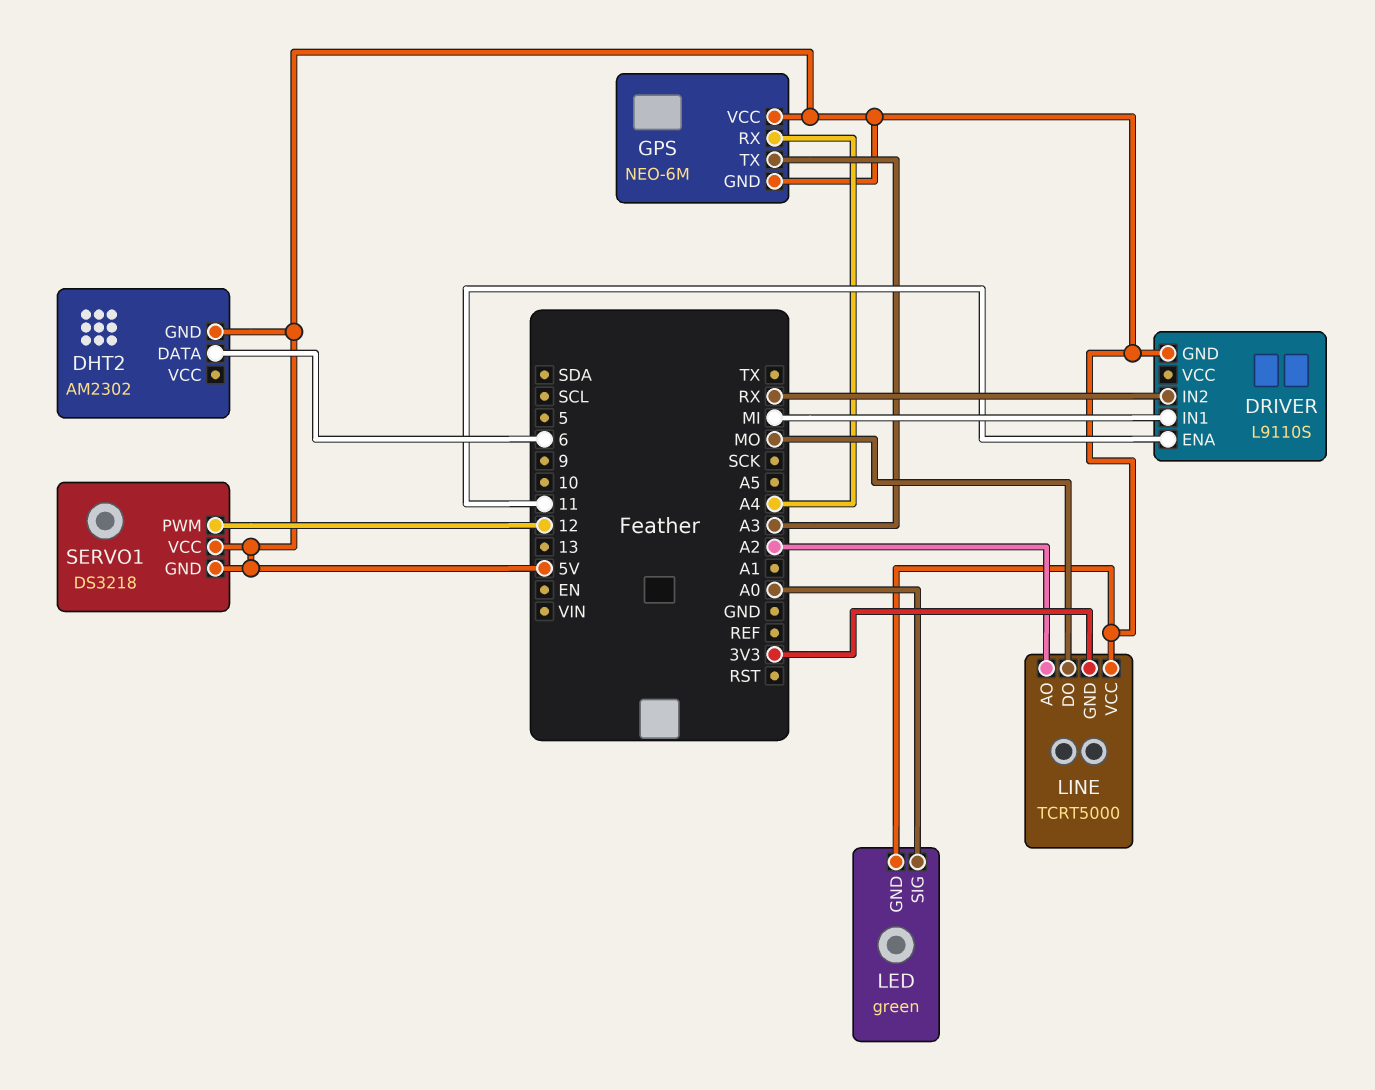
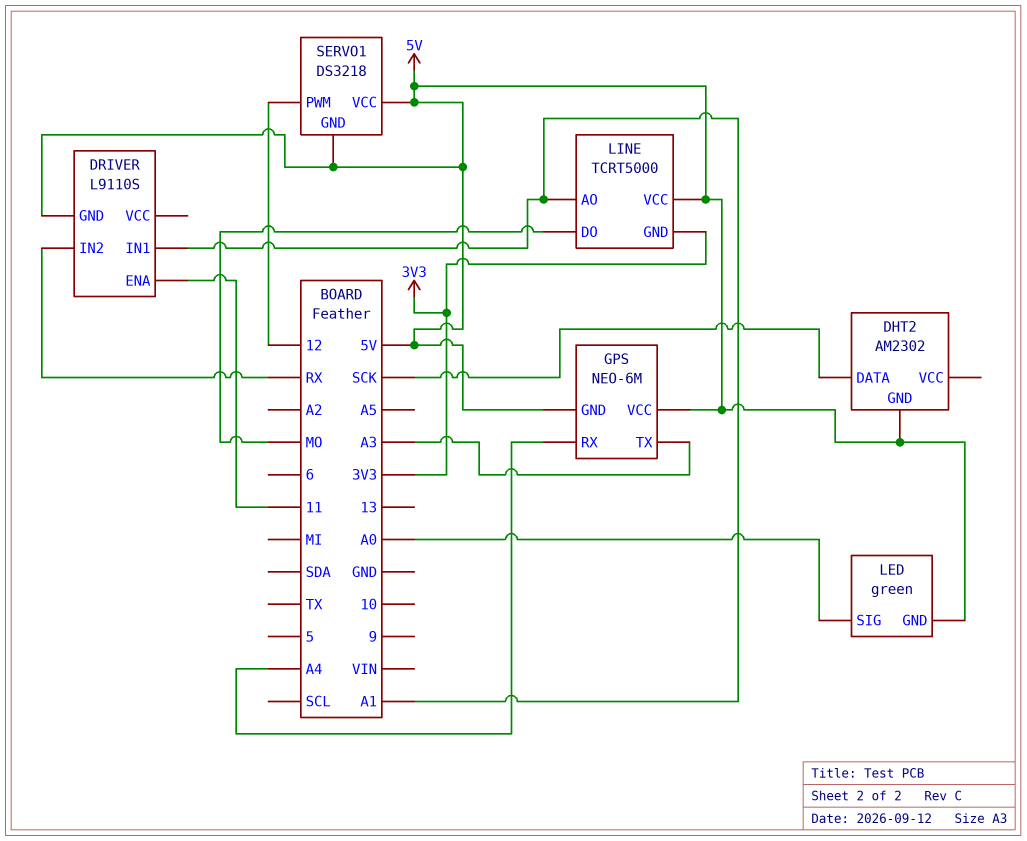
DHT2 pin DATA: 6 -> SCK
DRIVER pin IN1: MI -> A1
LINE pin AO: A2 -> A1

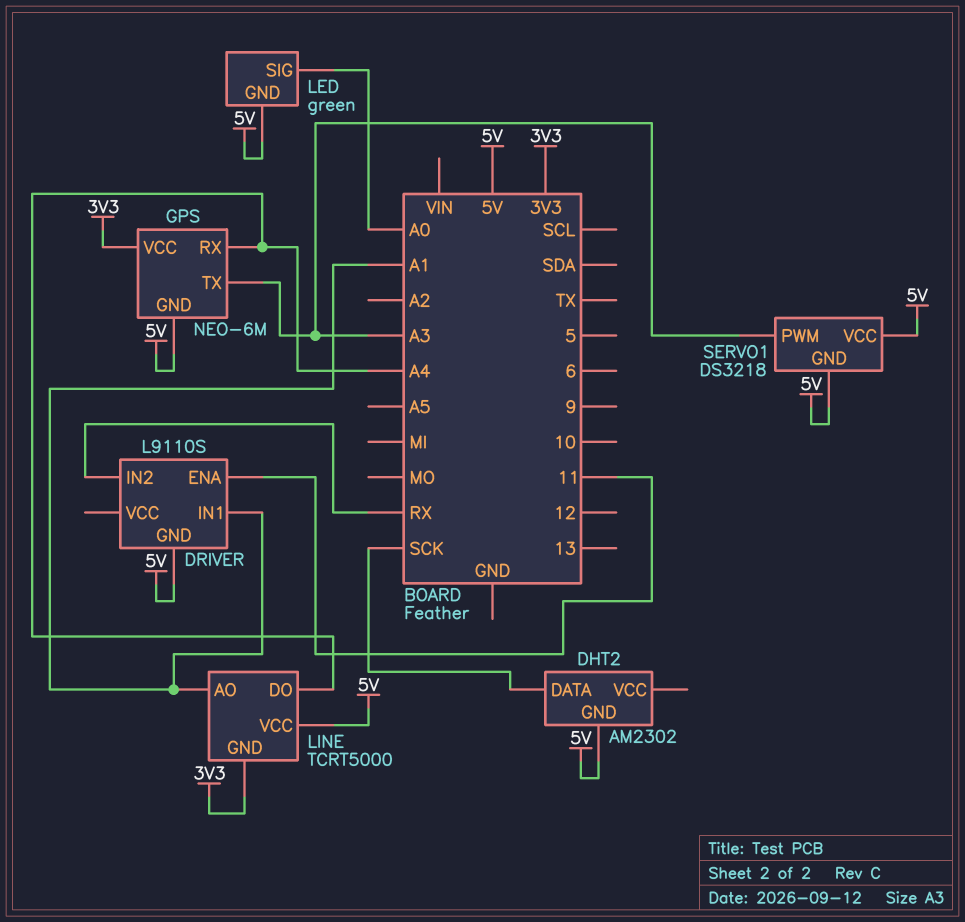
GPS pin VCC: 5V -> 3V3
LINE pin DO: MO -> A4
SERVO1 pin PWM: 12 -> A3

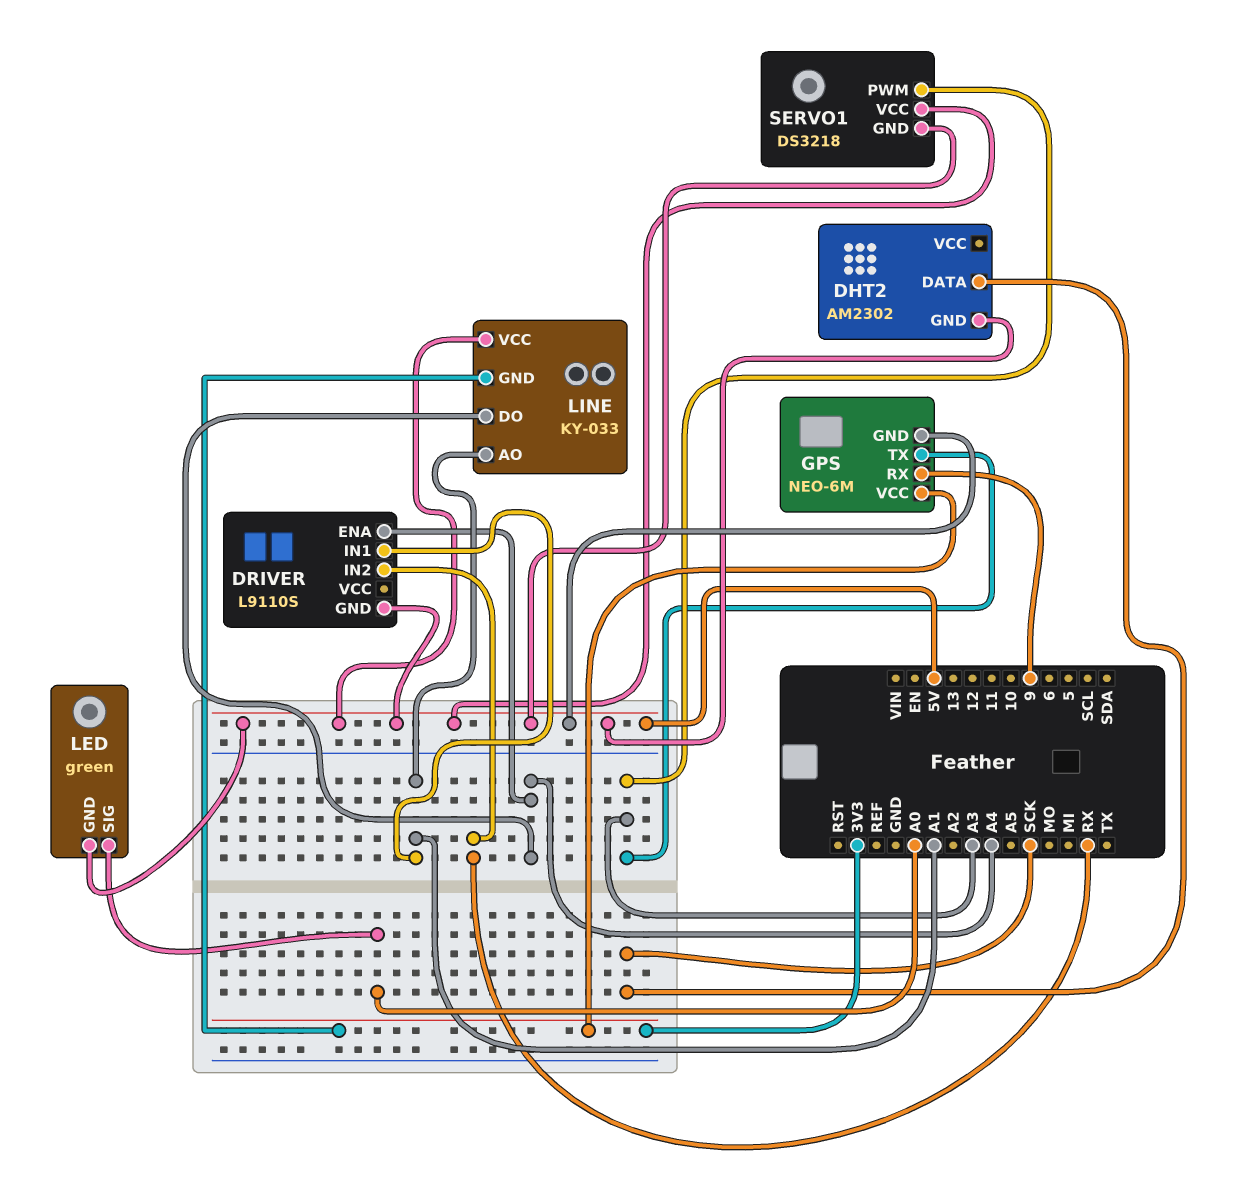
DRIVER pin ENA: 11 -> A4
GPS pin RX: A4 -> 9
LINE: TCRT5000 -> KY-033

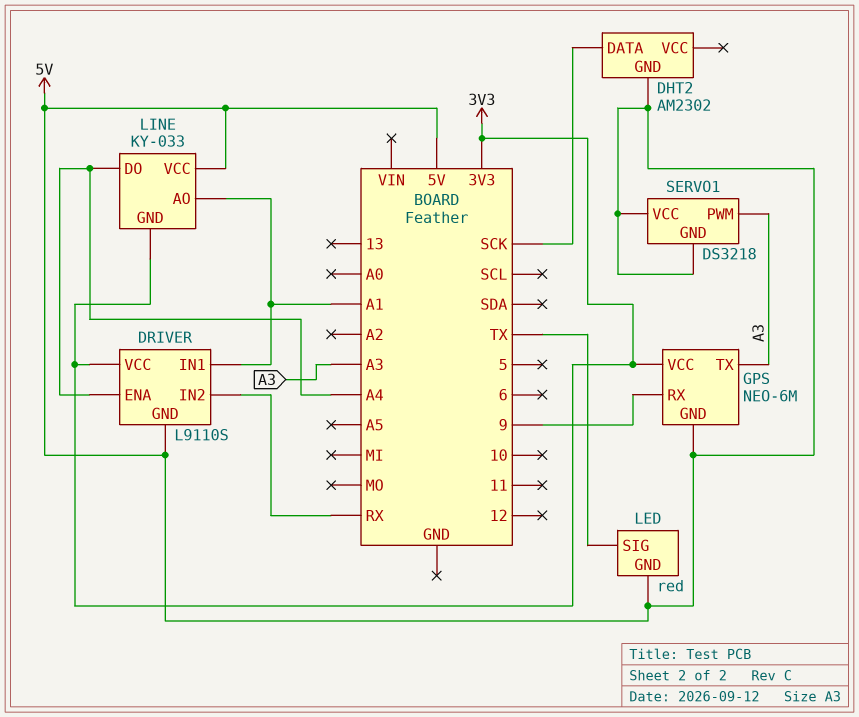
DRIVER pin VCC: none -> 3V3
LED: green -> red
LED pin SIG: A0 -> TX

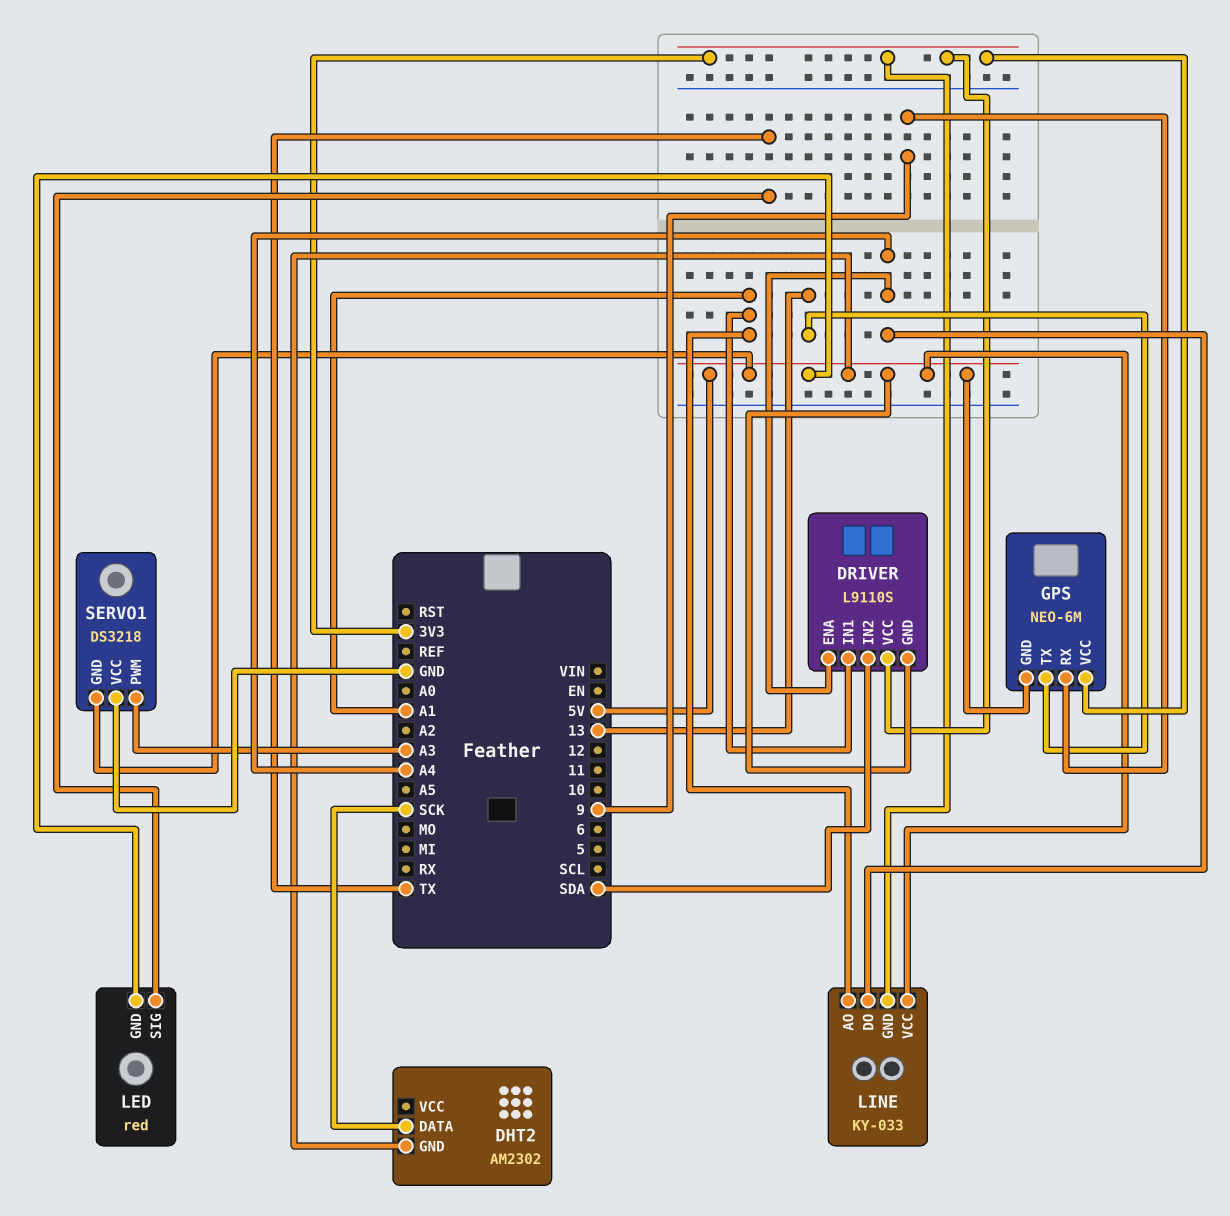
DRIVER pin IN2: RX -> SDA
GPS pin TX: A3 -> 13
SERVO1 pin VCC: 5V -> GND

